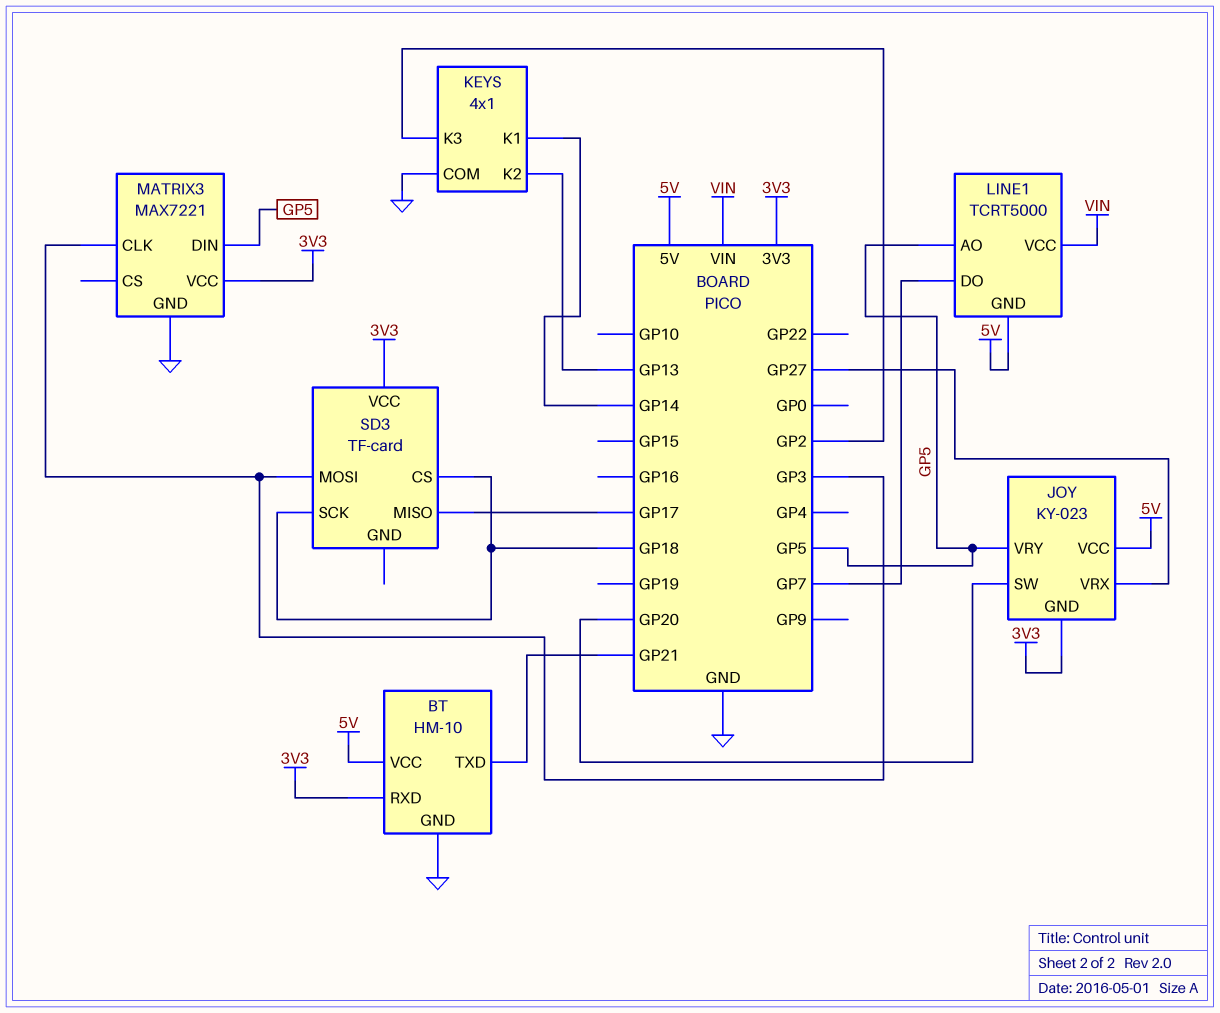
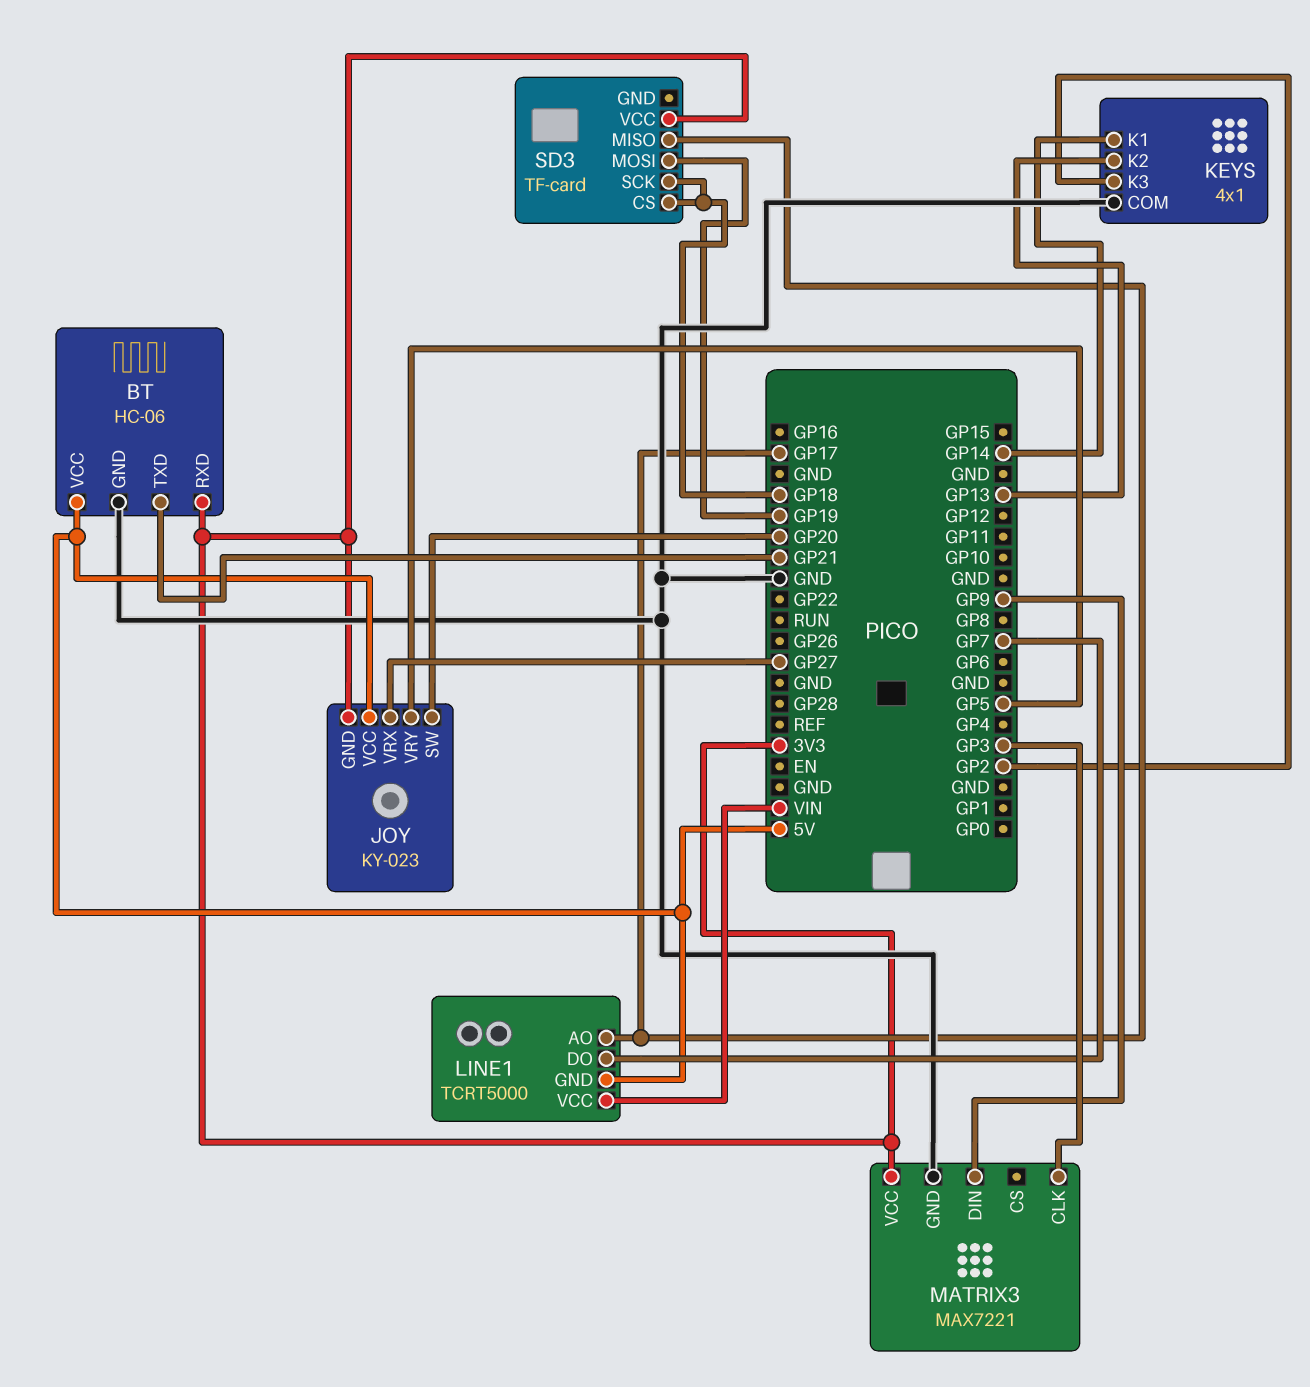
BT: HM-10 -> HC-06
LINE1 pin AO: GP5 -> GP17
MATRIX3 pin DIN: GP5 -> GP9
SD3 pin MOSI: GP3 -> GP19

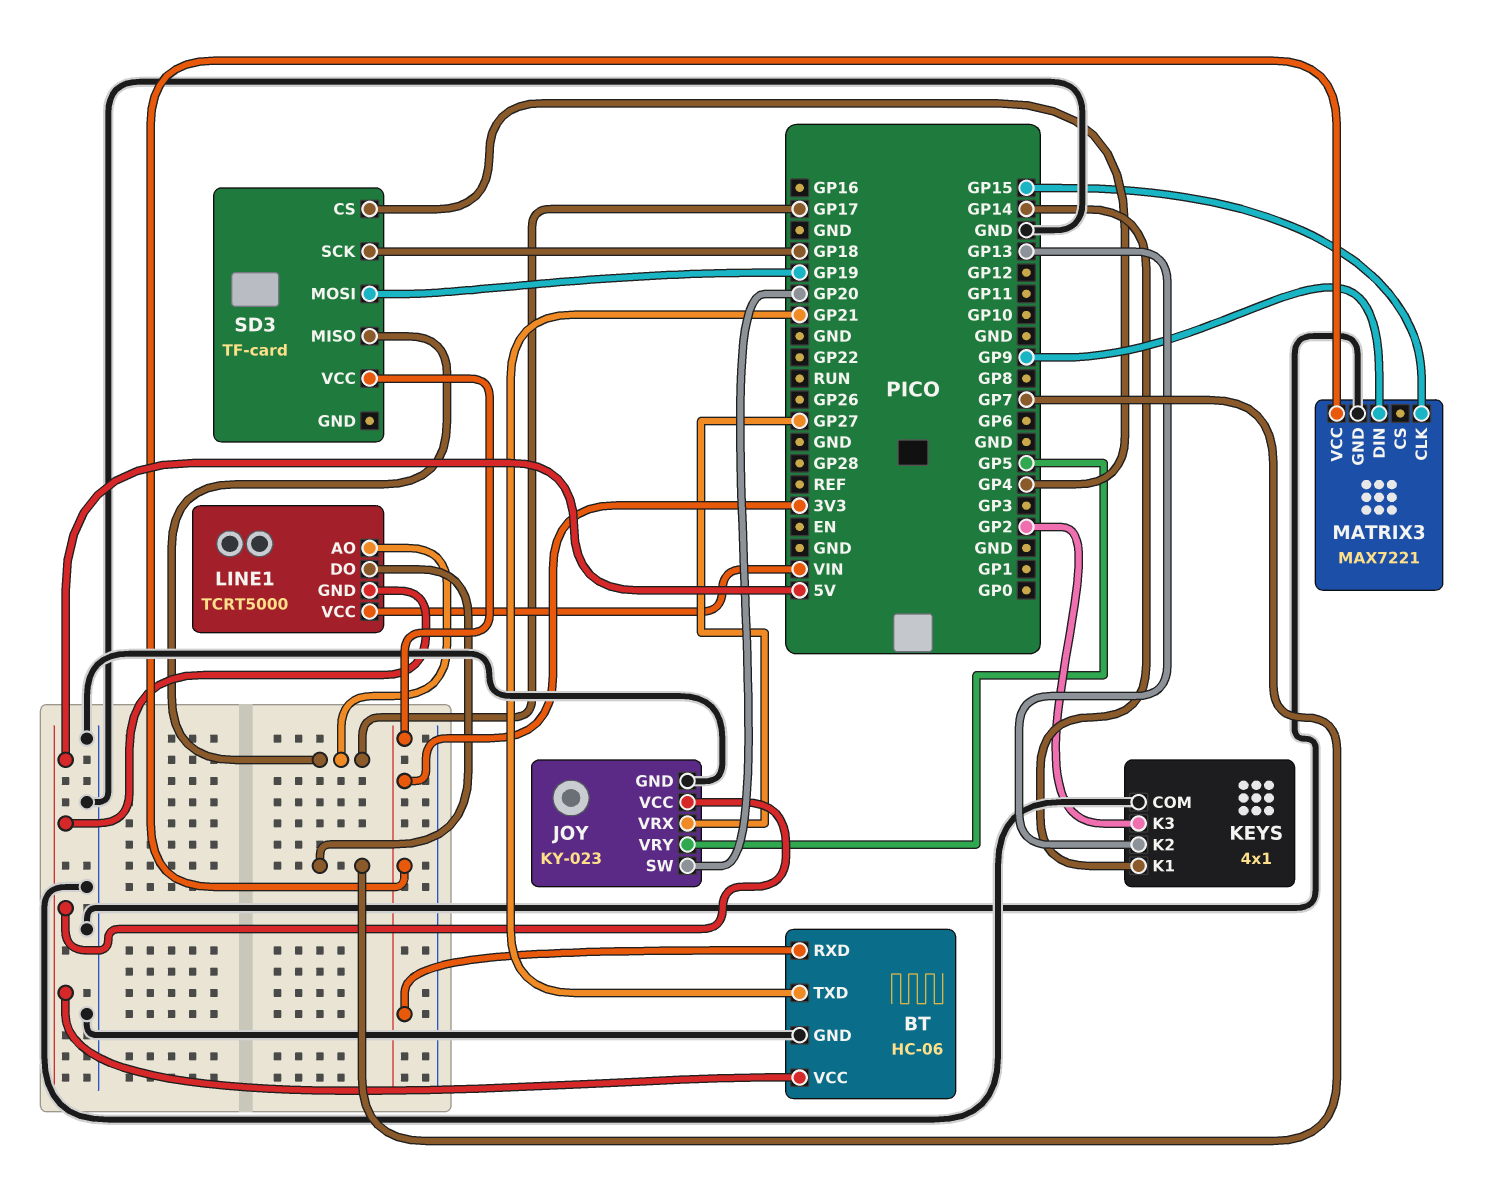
JOY pin GND: 3V3 -> GND
MATRIX3 pin CLK: GP3 -> GP15
SD3 pin CS: GP18 -> GP4

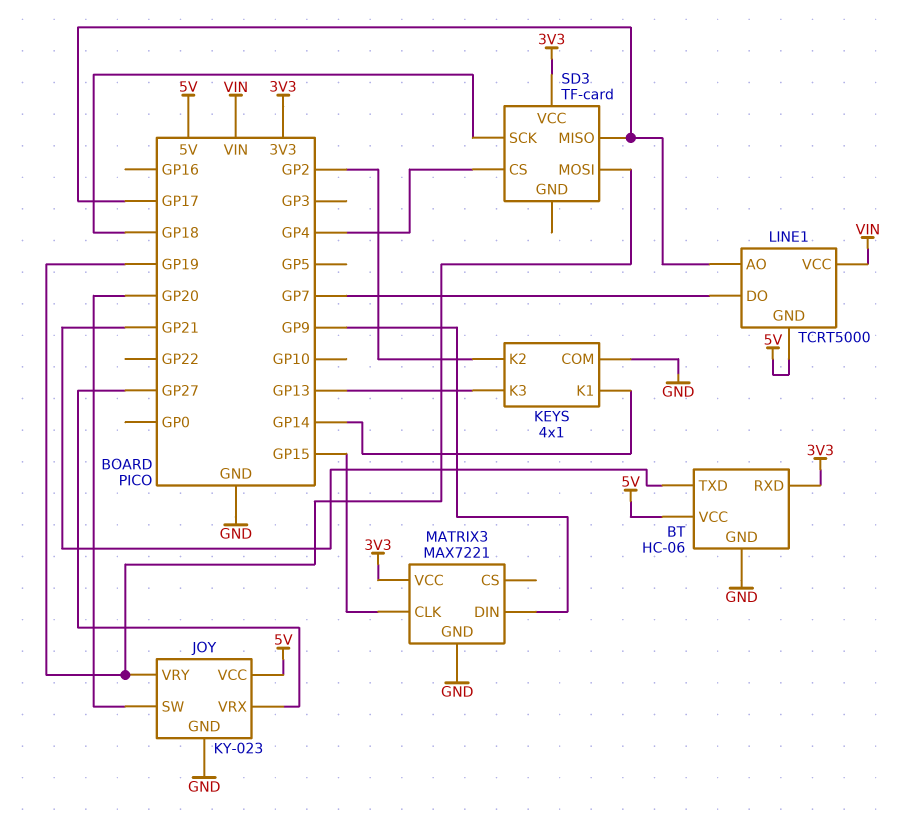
JOY pin VRY: GP5 -> GP19
KEYS pin K2: GP13 -> GP2
KEYS pin K3: GP2 -> GP13

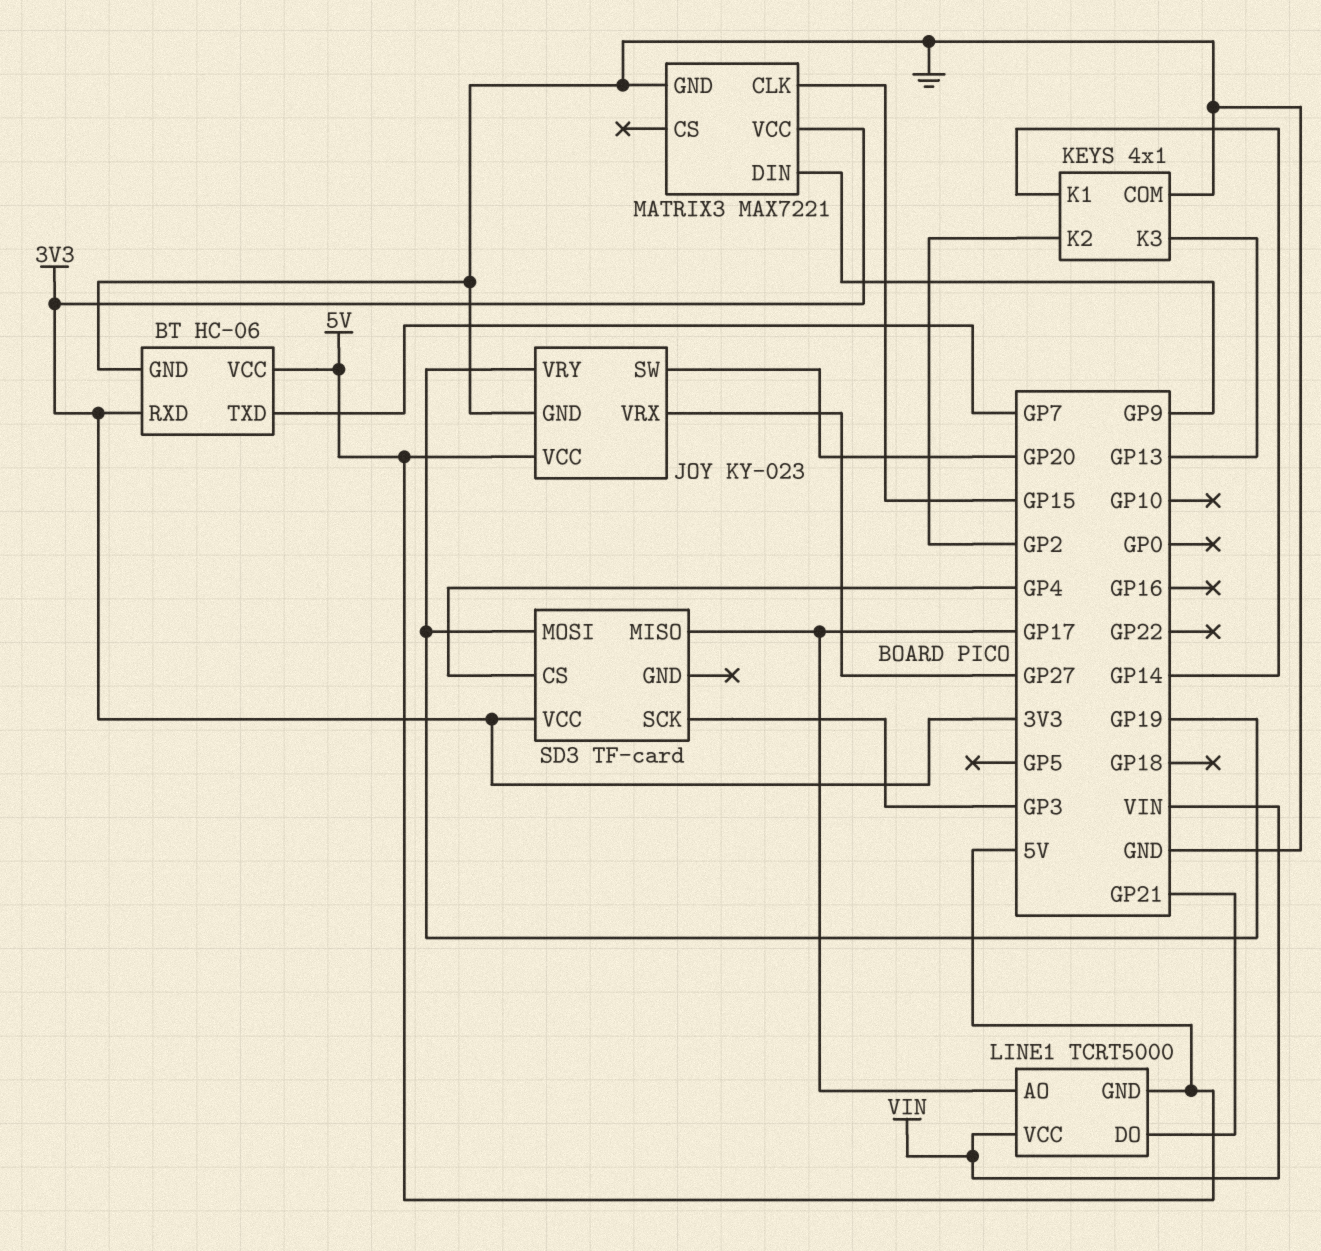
BT pin TXD: GP21 -> GP7
LINE1 pin DO: GP7 -> GP21
SD3 pin SCK: GP18 -> GP3

